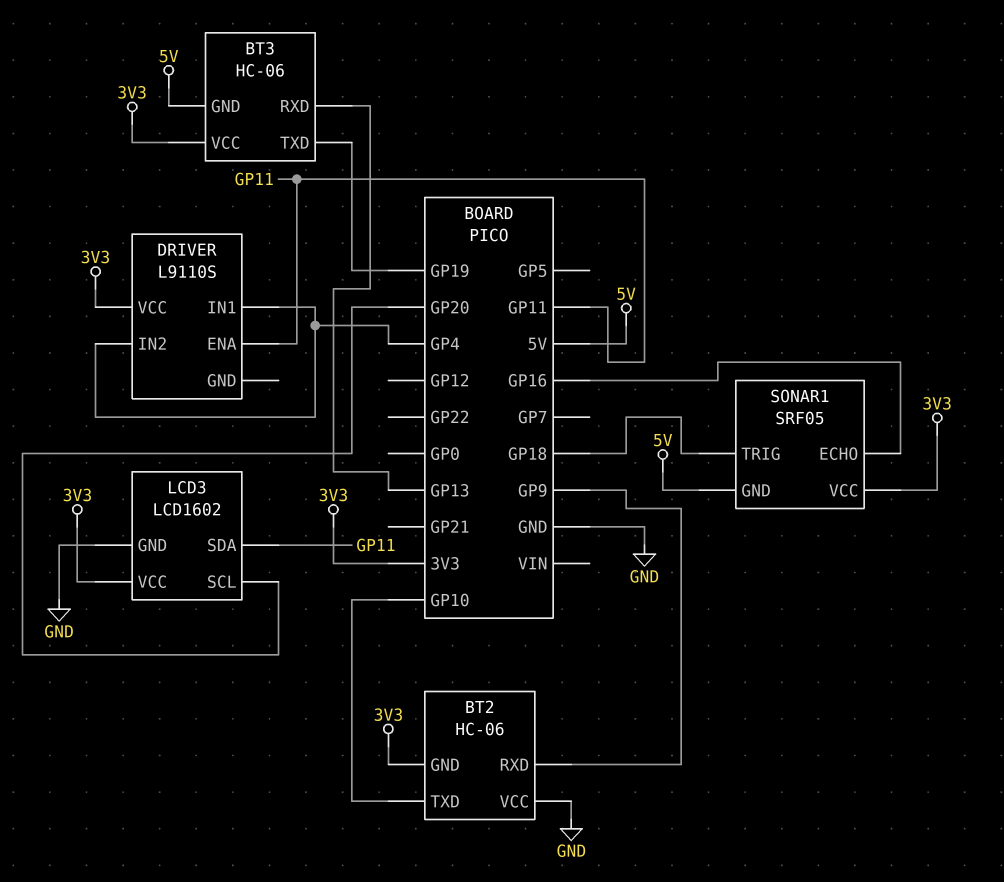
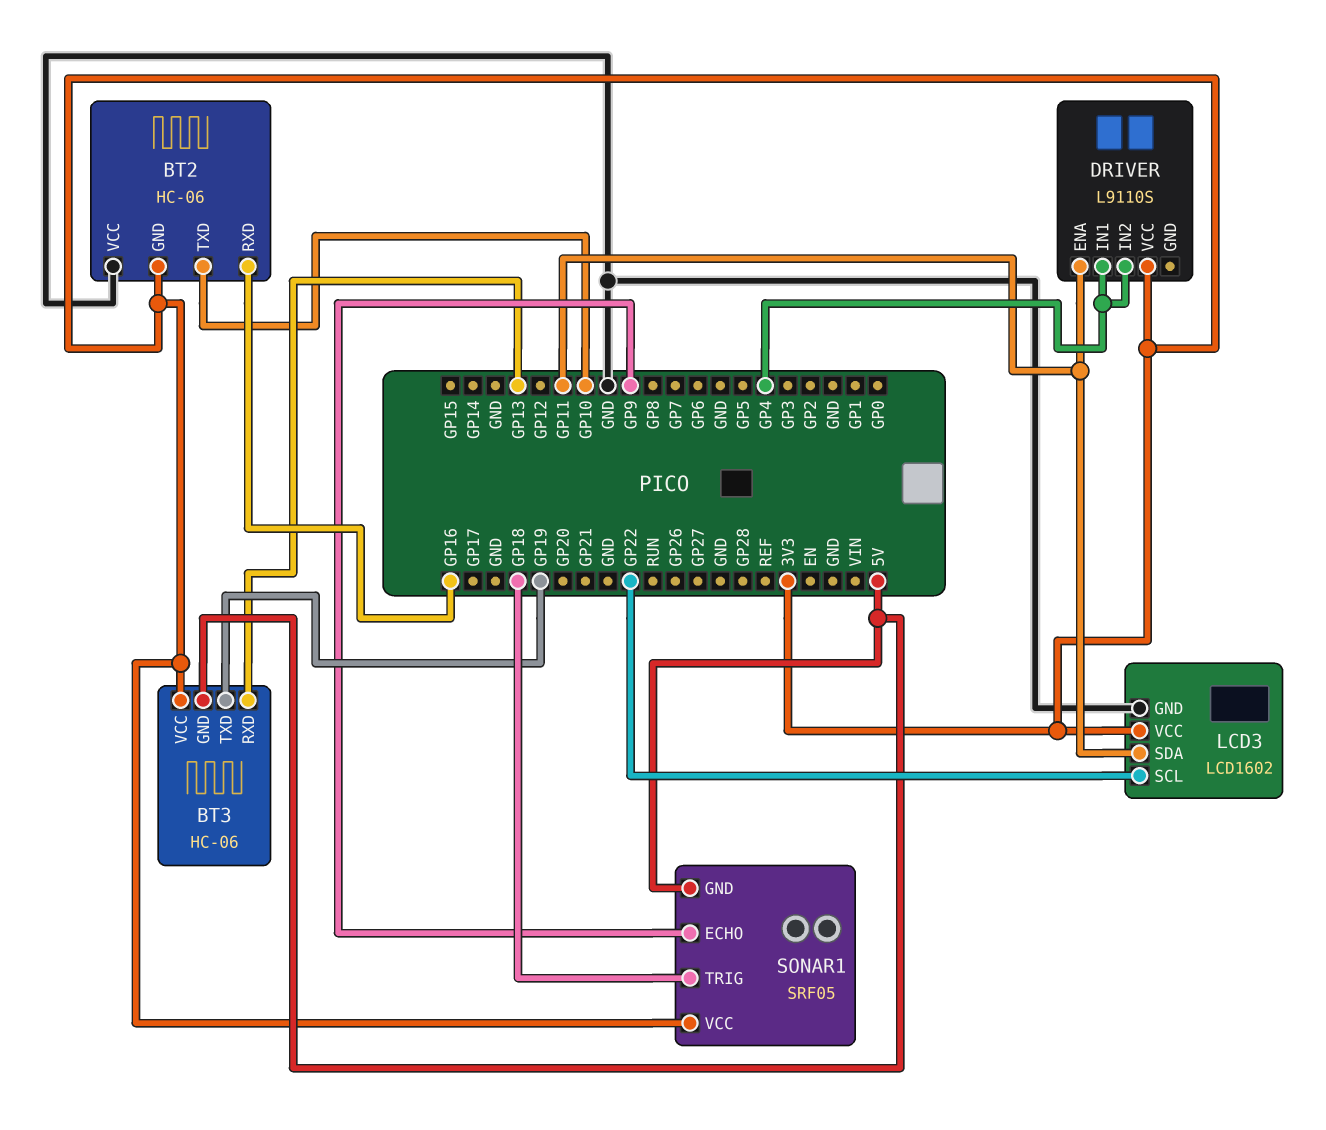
BT2 pin RXD: GP9 -> GP16
LCD3 pin SCL: GP20 -> GP22
SONAR1 pin ECHO: GP16 -> GP9

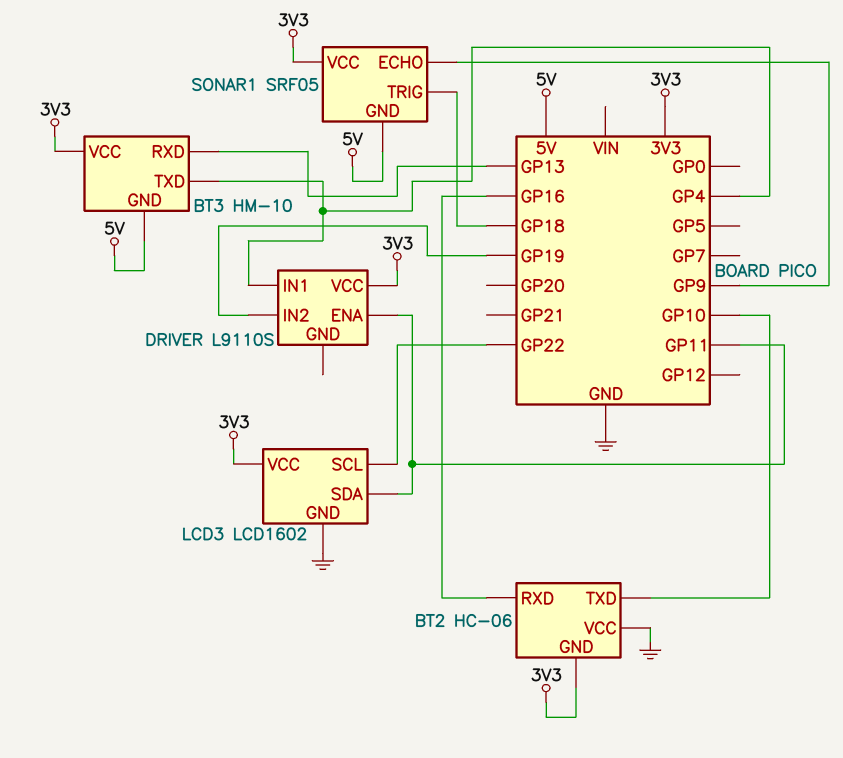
BT3: HC-06 -> HM-10
BT3 pin TXD: GP19 -> GP4
DRIVER pin IN2: GP4 -> GP19

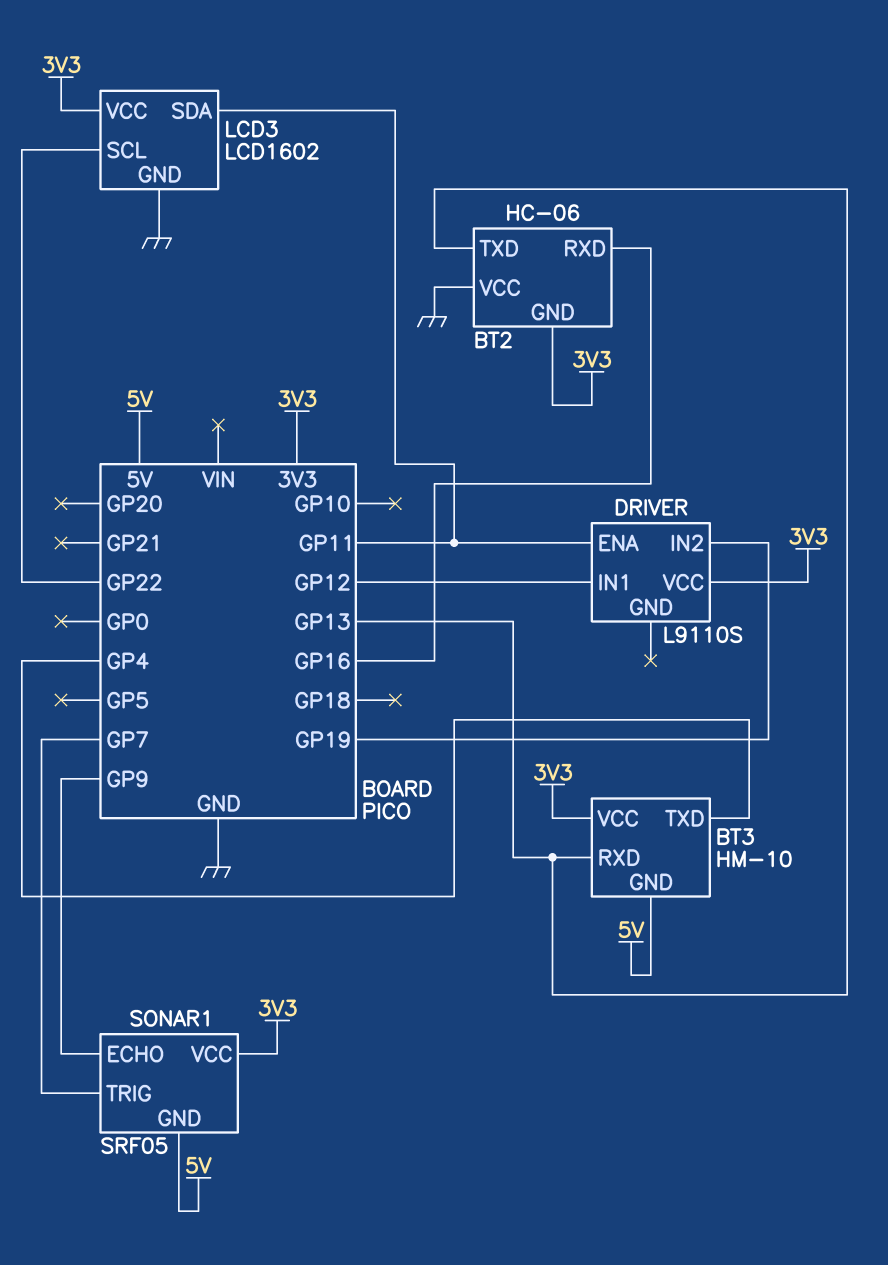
BT2 pin TXD: GP10 -> GP13
DRIVER pin IN1: GP4 -> GP12
SONAR1 pin TRIG: GP18 -> GP7

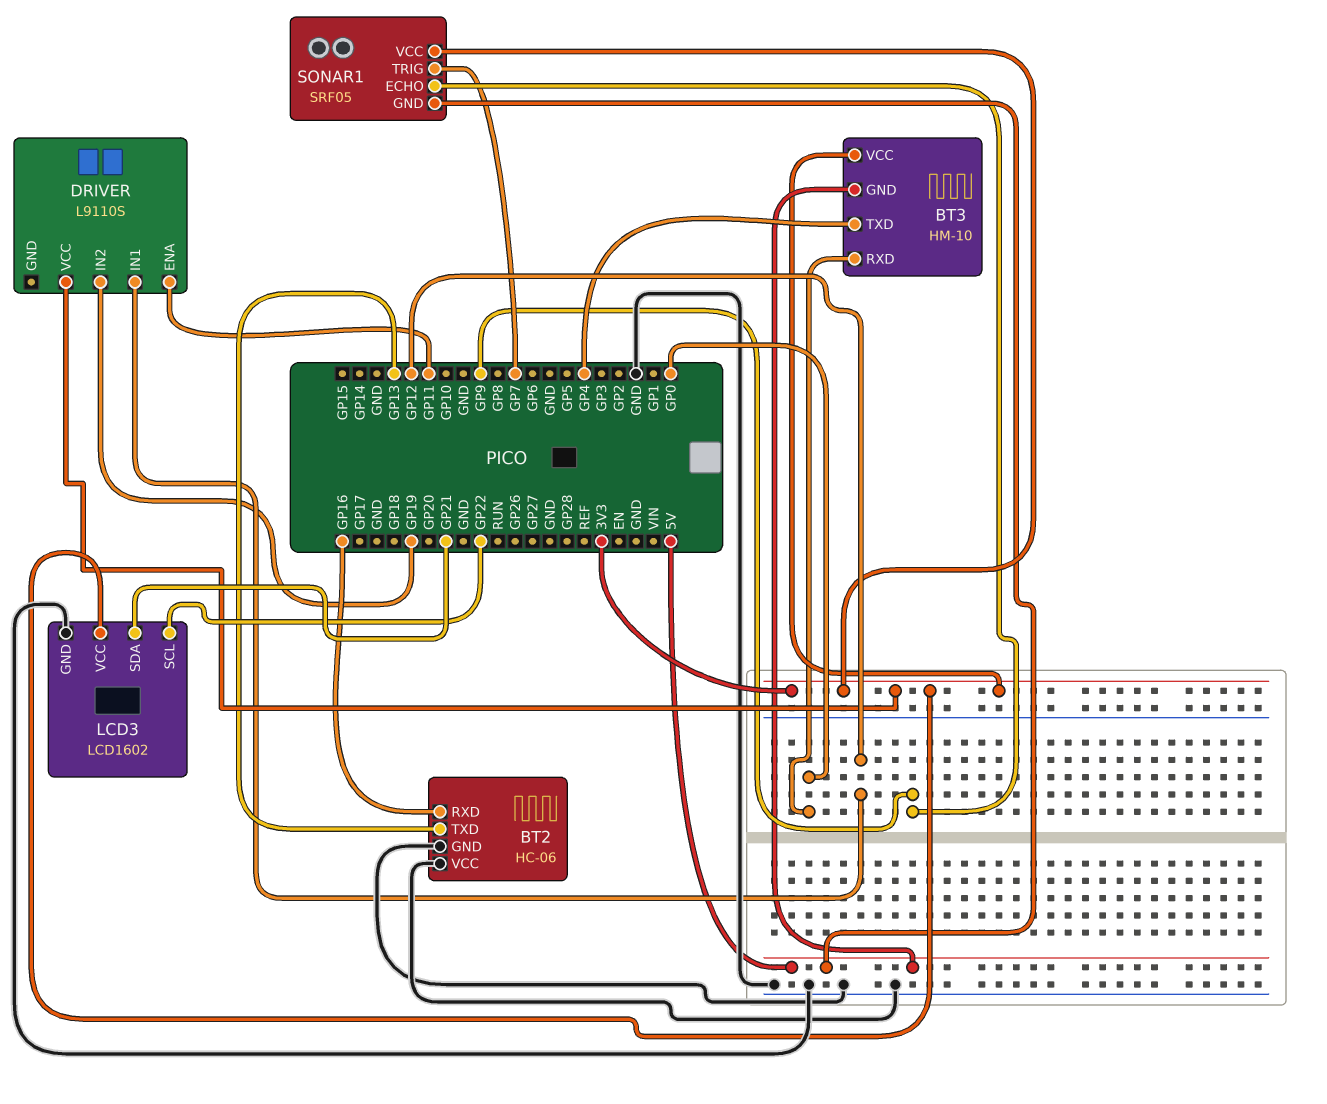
BT2 pin GND: 3V3 -> GND
BT3 pin RXD: GP13 -> GP0
LCD3 pin SDA: GP11 -> GP21

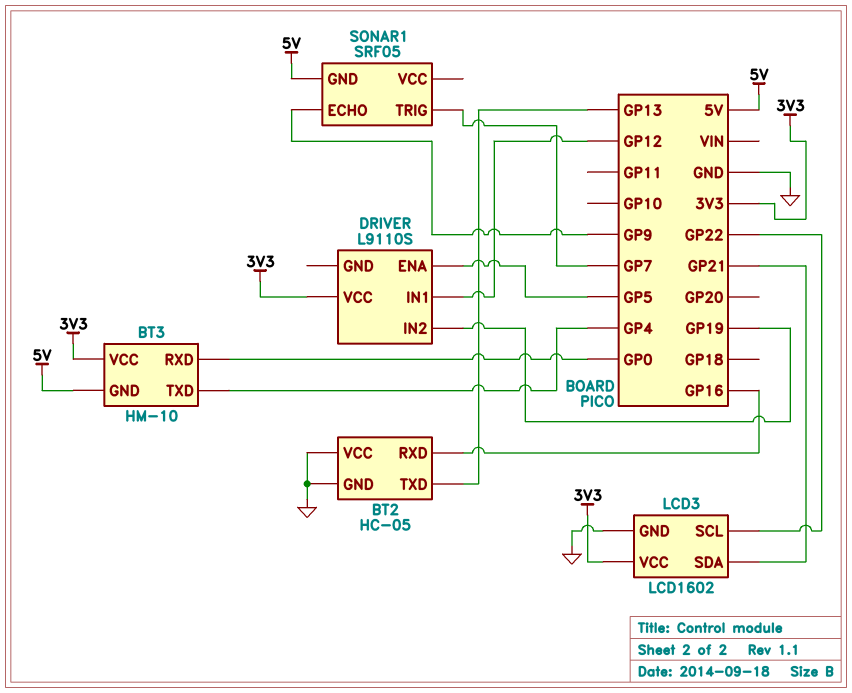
BT2: HC-06 -> HC-05
DRIVER pin ENA: GP11 -> GP5
SONAR1 pin VCC: 3V3 -> none

